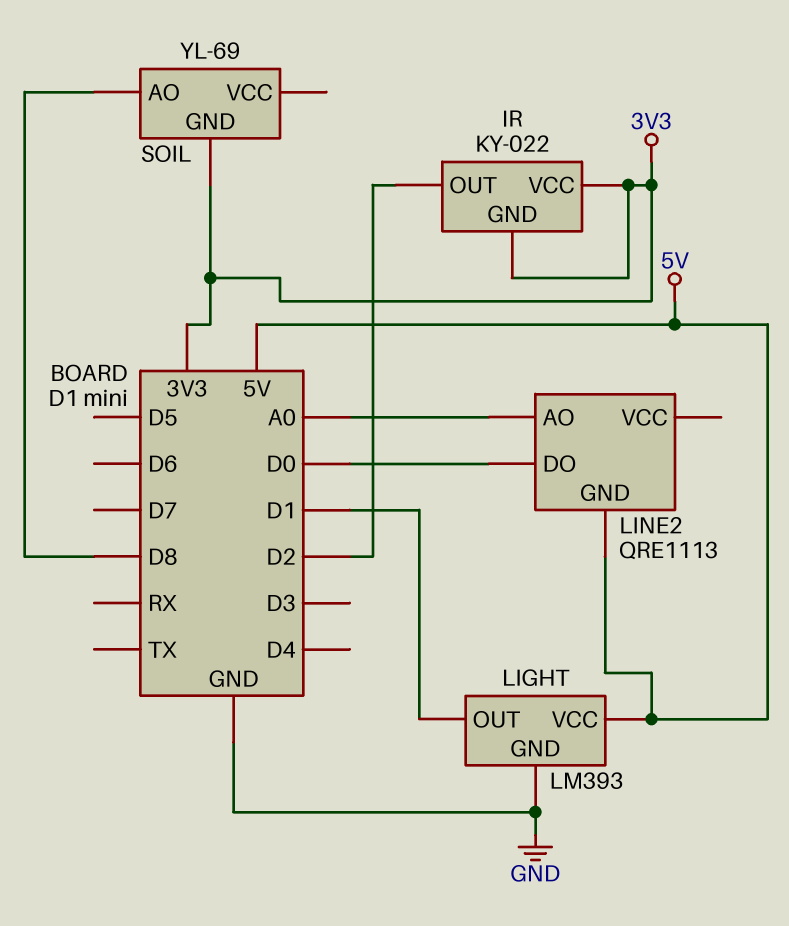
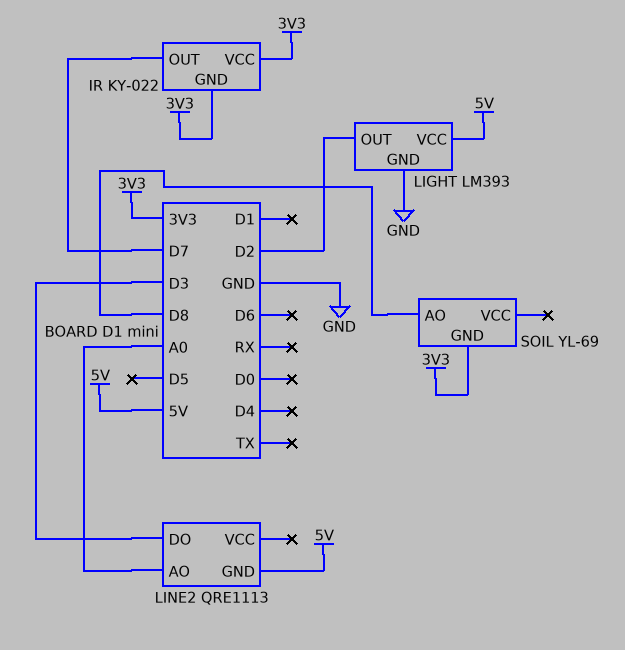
IR pin OUT: D2 -> D7
LIGHT pin OUT: D1 -> D2
LINE2 pin DO: D0 -> D3

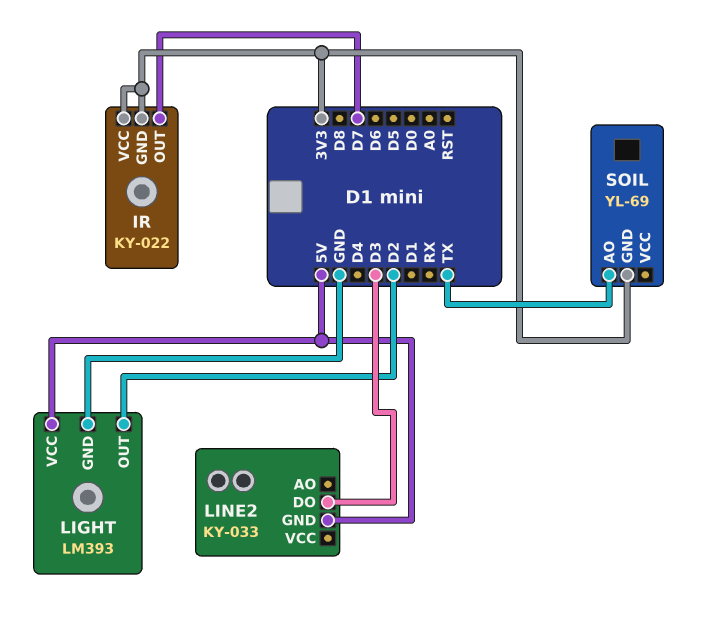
LINE2: QRE1113 -> KY-033
LINE2 pin AO: A0 -> none
SOIL pin AO: D8 -> TX

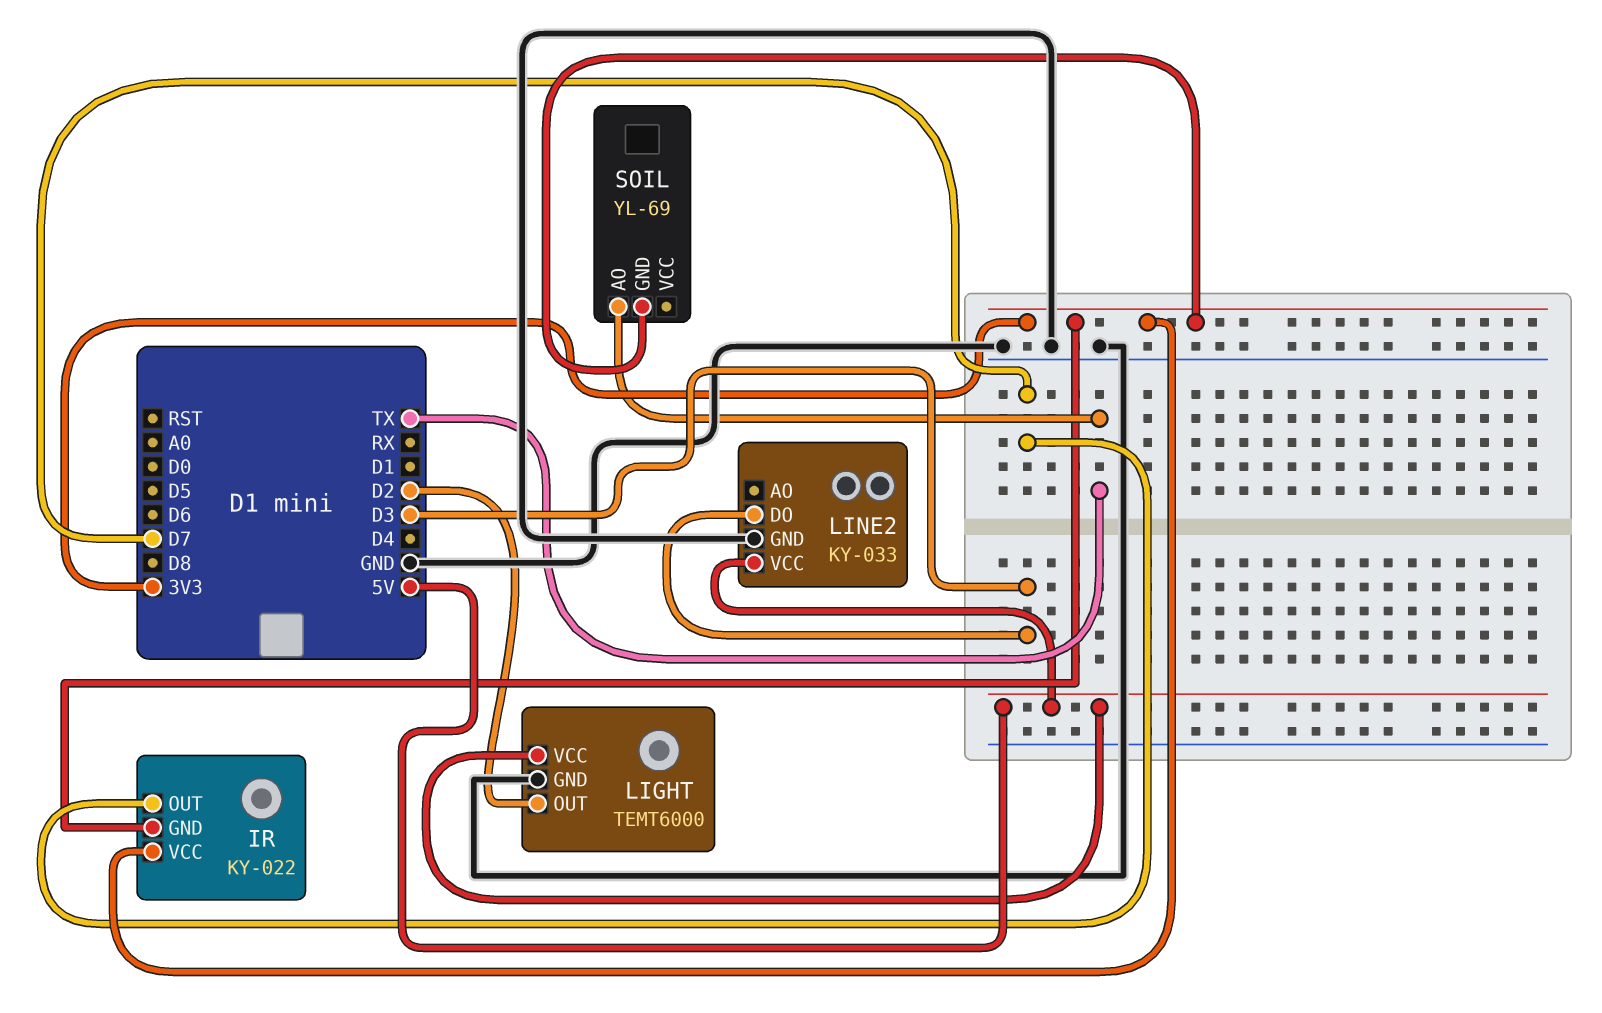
LIGHT: LM393 -> TEMT6000
LINE2 pin GND: 5V -> GND
LINE2 pin VCC: none -> 5V

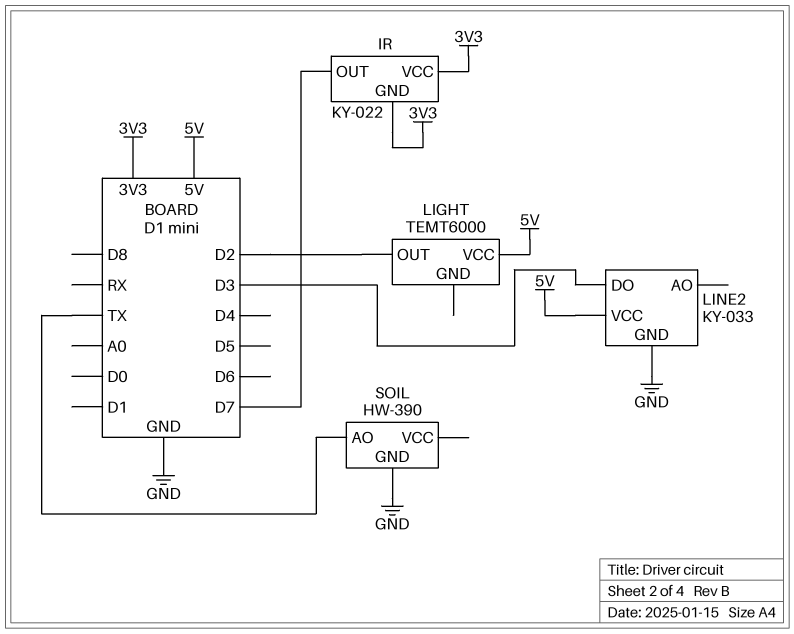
LIGHT pin GND: GND -> none
SOIL: YL-69 -> HW-390
SOIL pin GND: 3V3 -> GND

